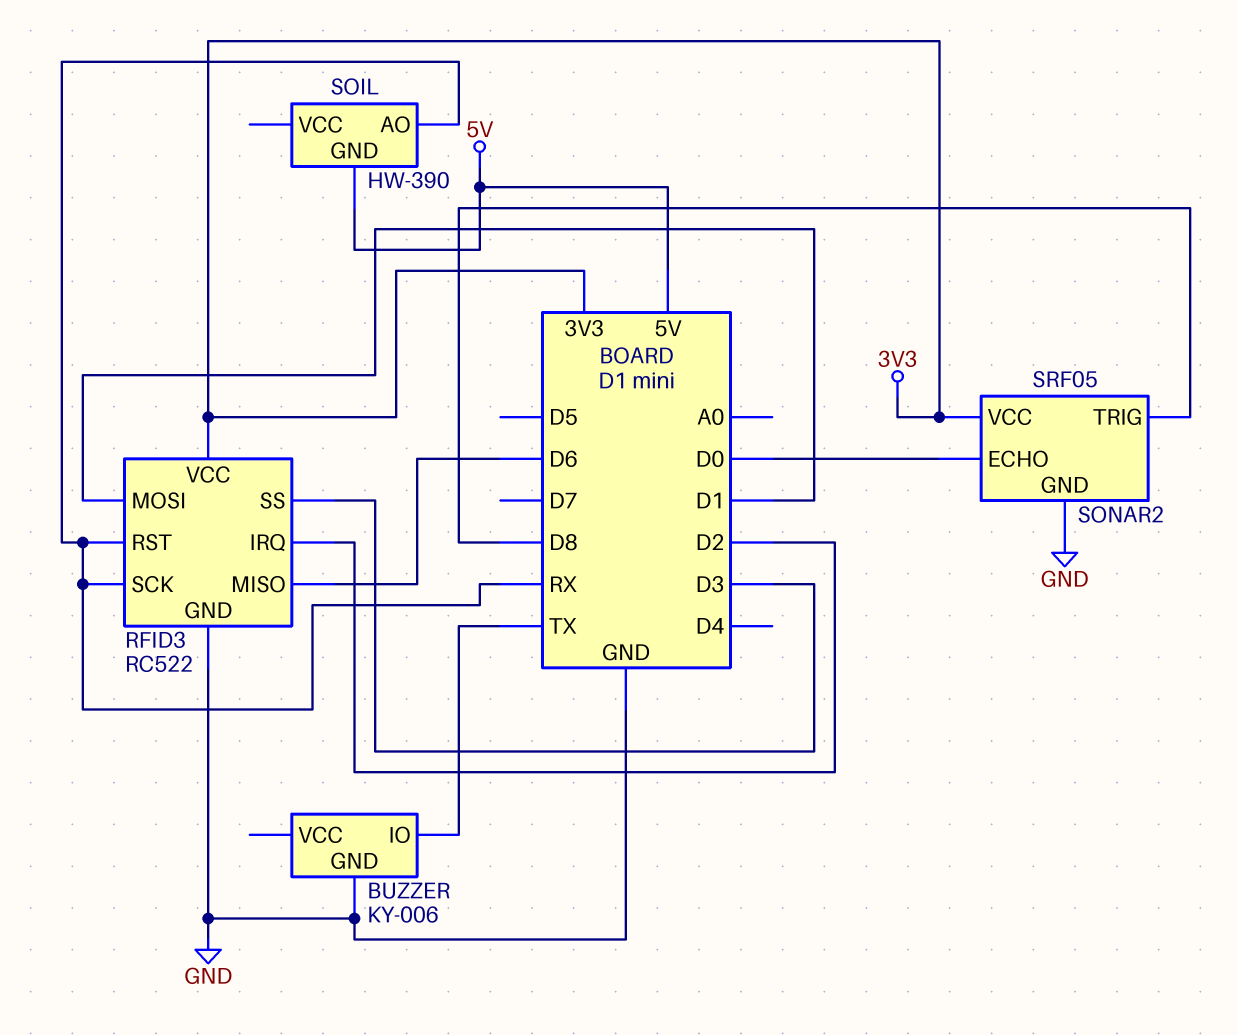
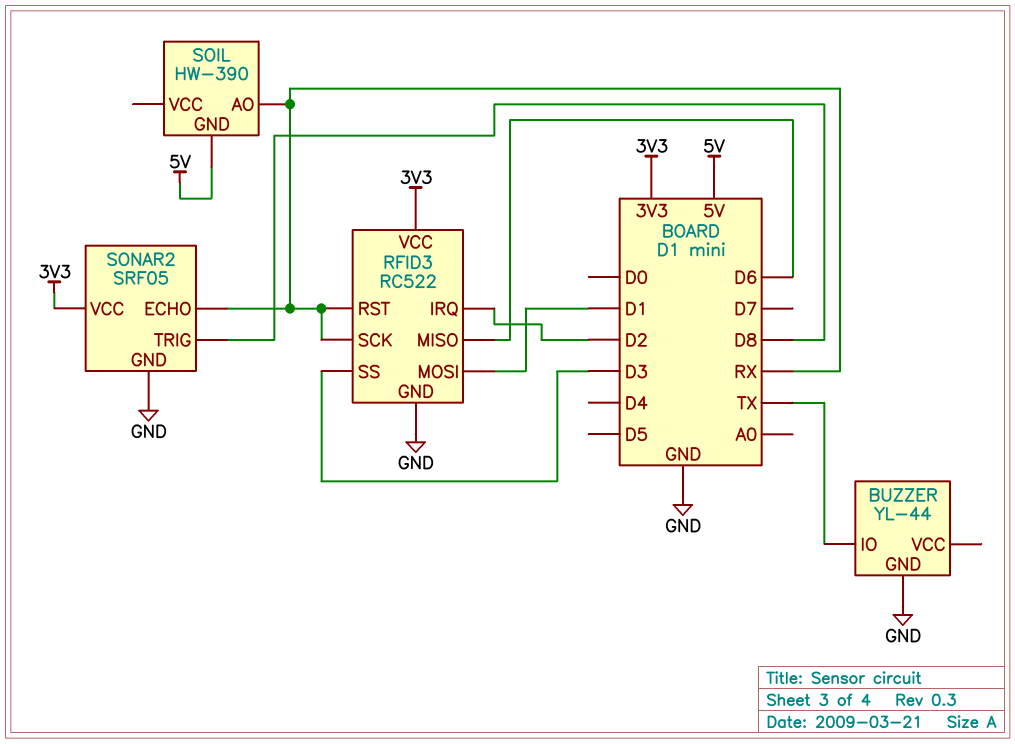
BUZZER: KY-006 -> YL-44
SONAR2 pin ECHO: D0 -> RX

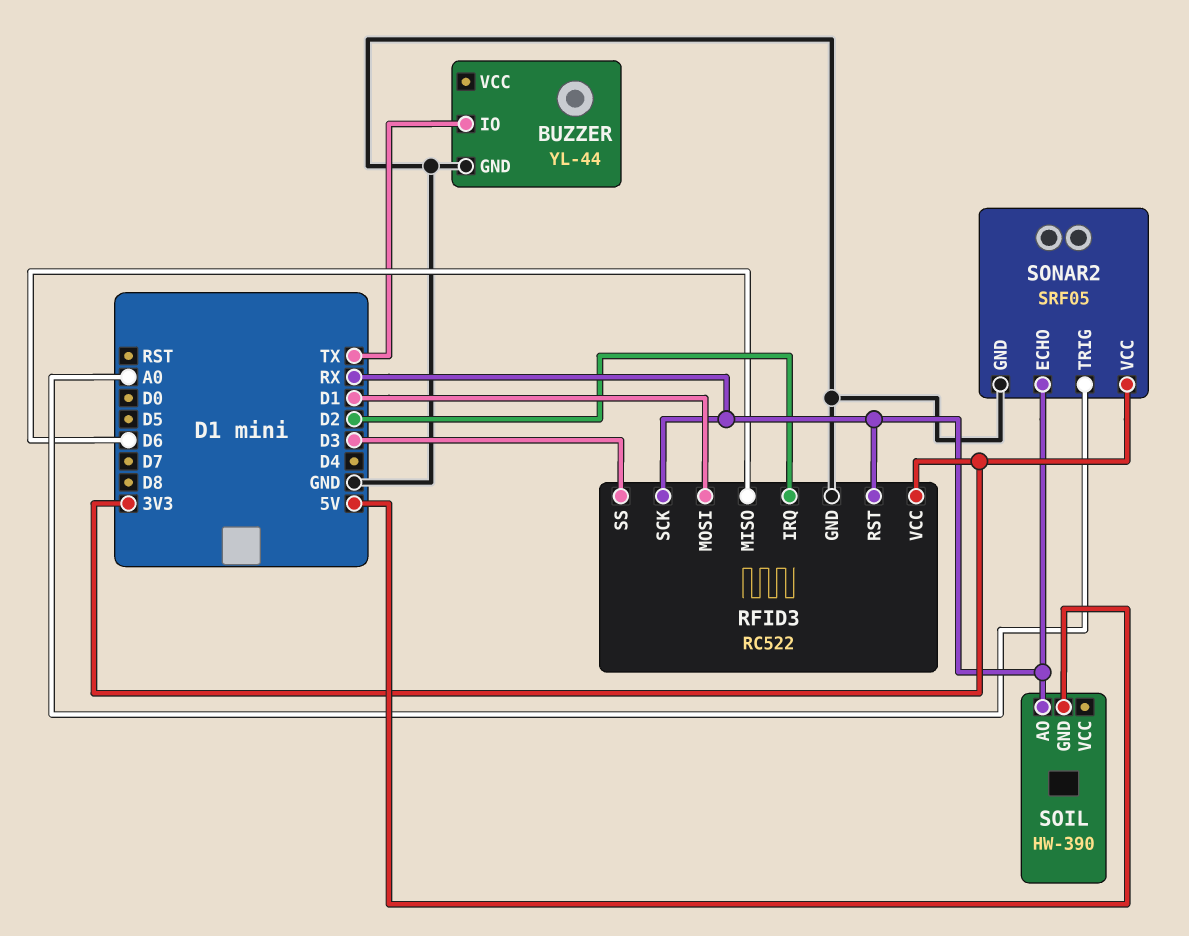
SONAR2 pin TRIG: D8 -> A0

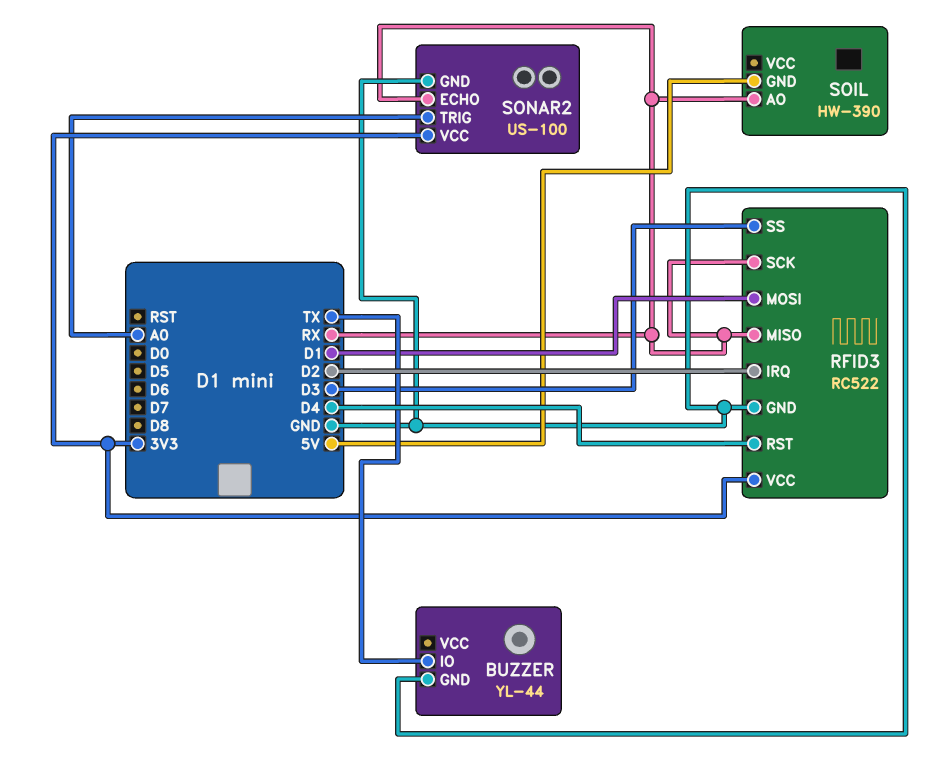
RFID3 pin MISO: D6 -> RX
RFID3 pin RST: RX -> D4
SONAR2: SRF05 -> US-100

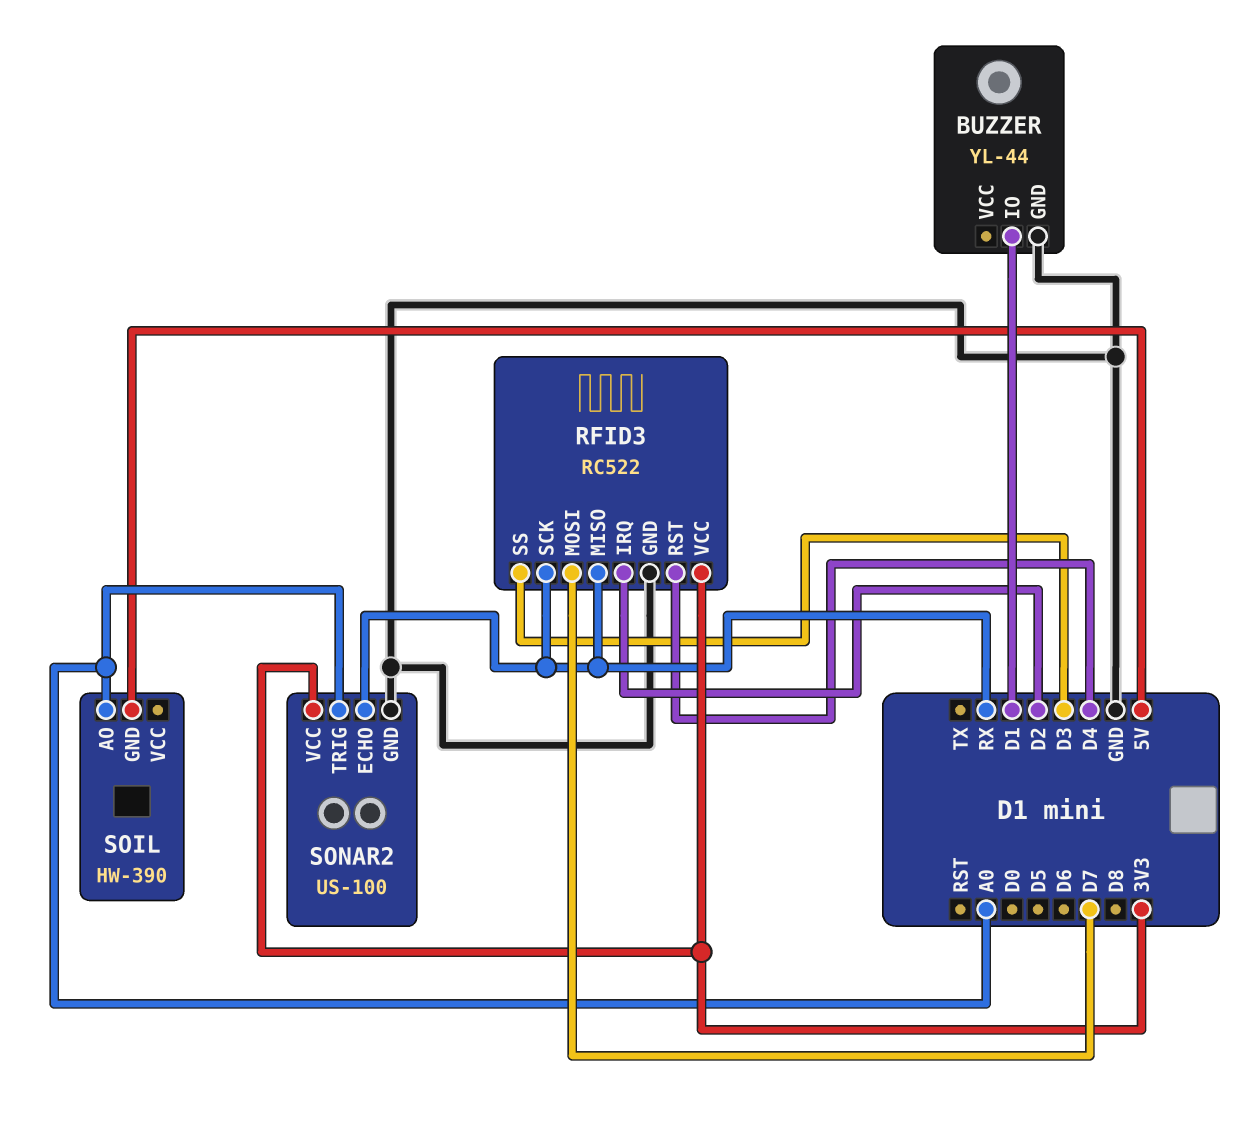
BUZZER pin IO: TX -> D1
RFID3 pin MOSI: D1 -> D7
SOIL pin AO: RX -> A0

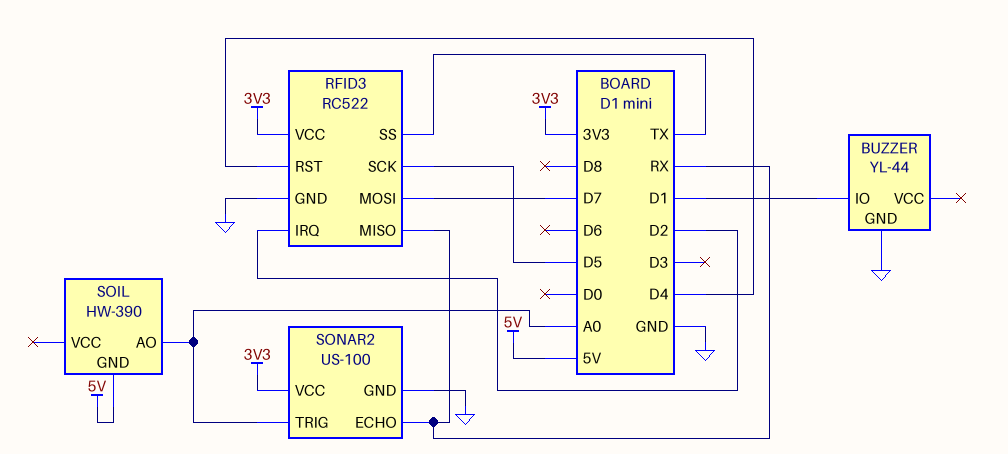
RFID3 pin SCK: RX -> D5
RFID3 pin SS: D3 -> TX

